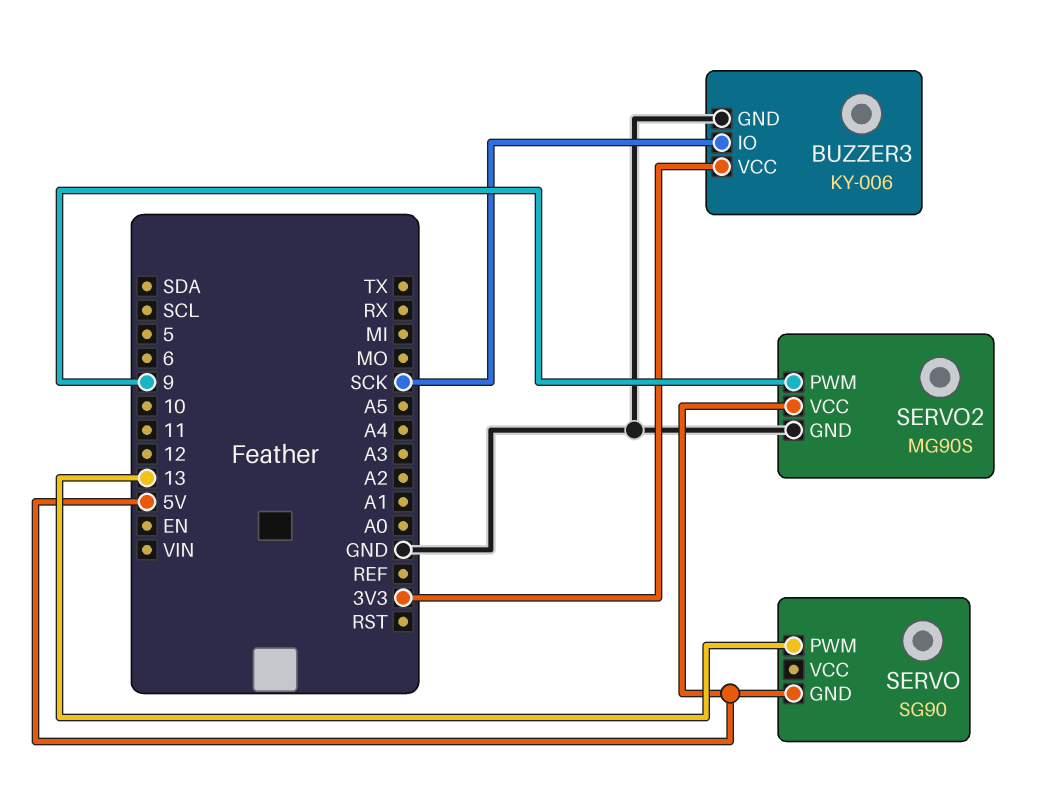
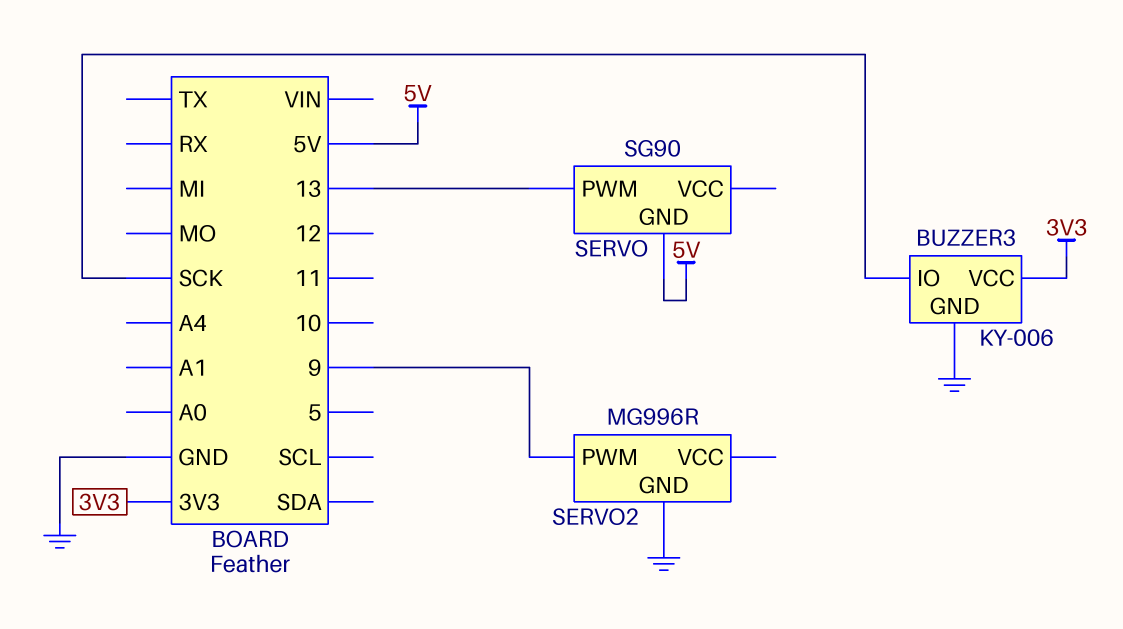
SERVO2: MG90S -> MG996R
SERVO2 pin VCC: 5V -> none

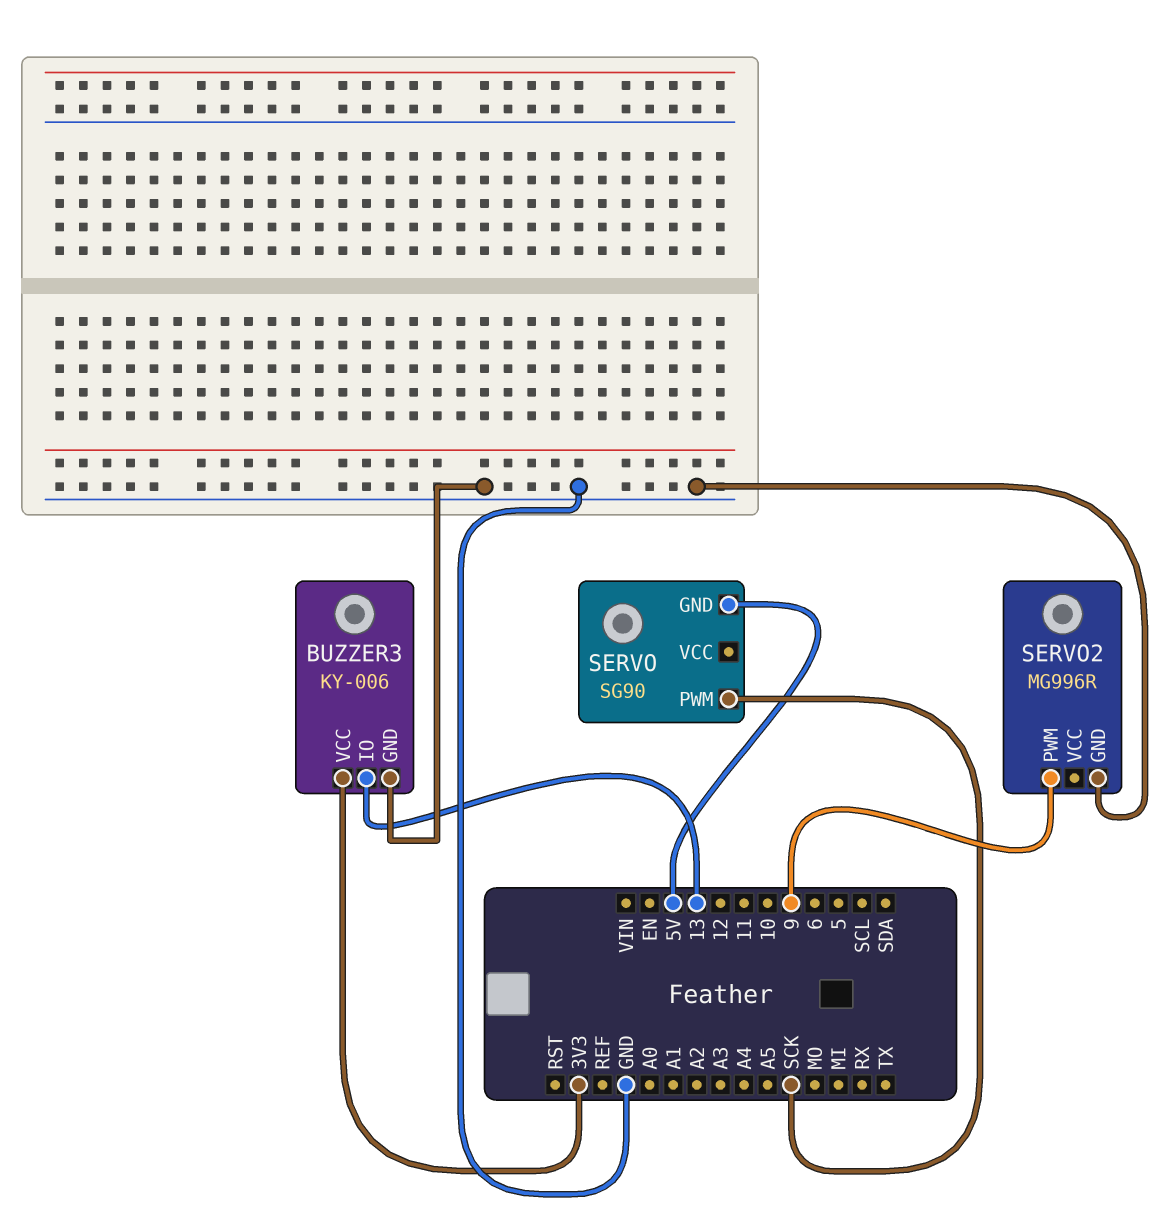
BUZZER3 pin IO: SCK -> 13
SERVO pin PWM: 13 -> SCK

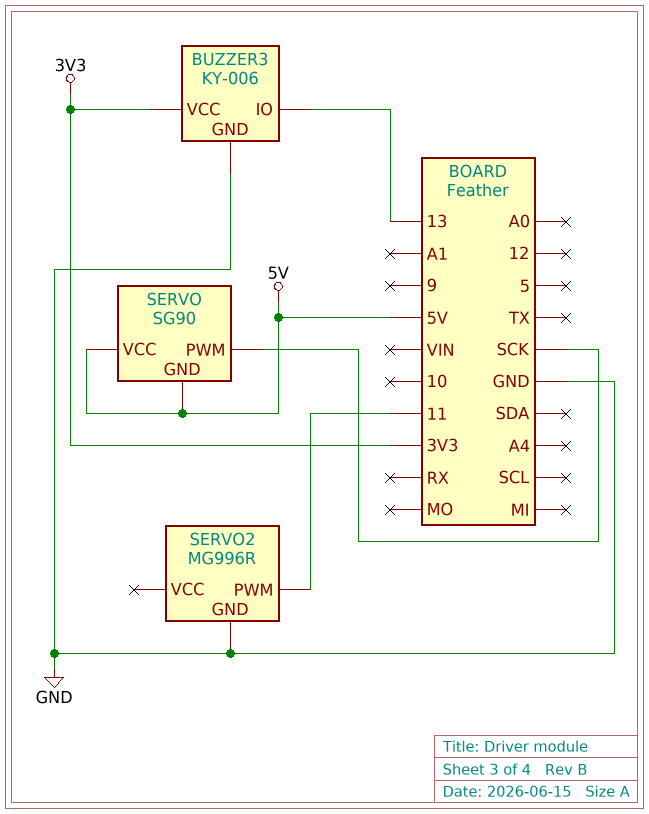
SERVO pin VCC: none -> 5V
SERVO2 pin PWM: 9 -> 11

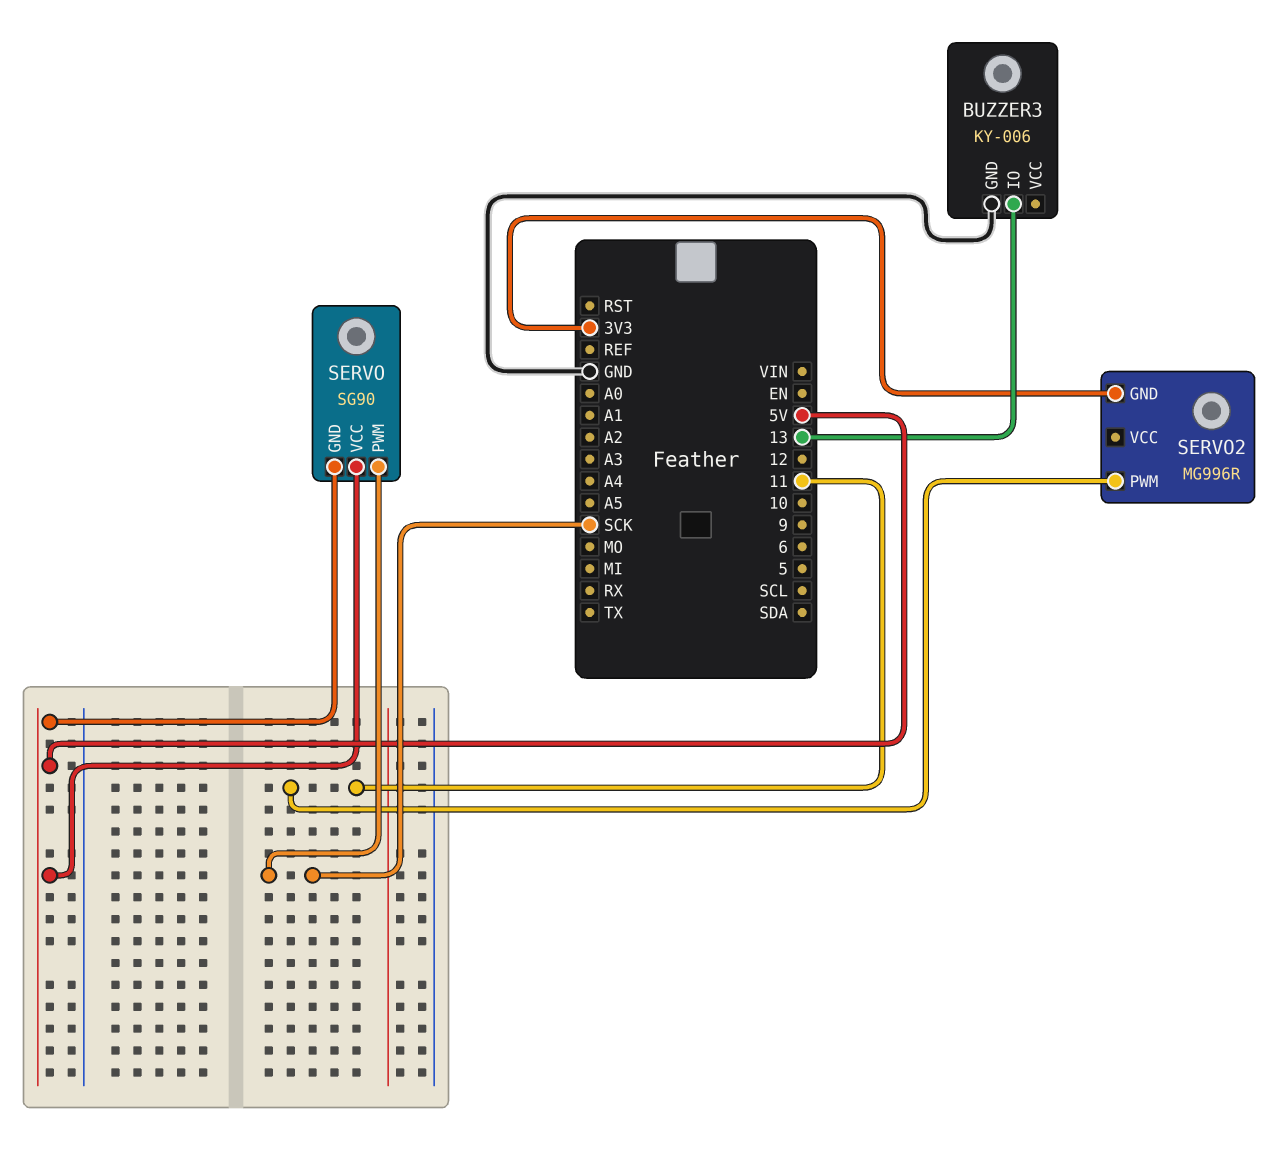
BUZZER3 pin VCC: 3V3 -> none
SERVO2 pin GND: GND -> 3V3

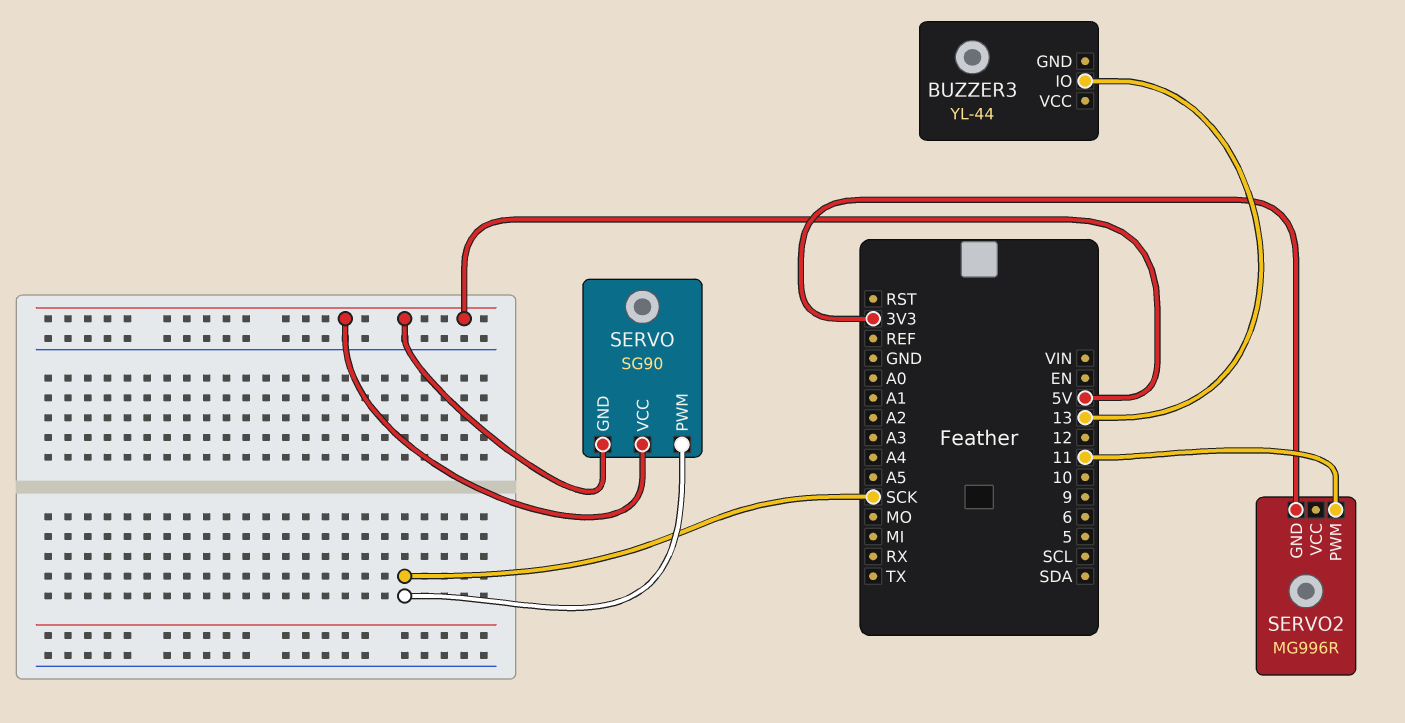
BUZZER3: KY-006 -> YL-44
BUZZER3 pin GND: GND -> none

